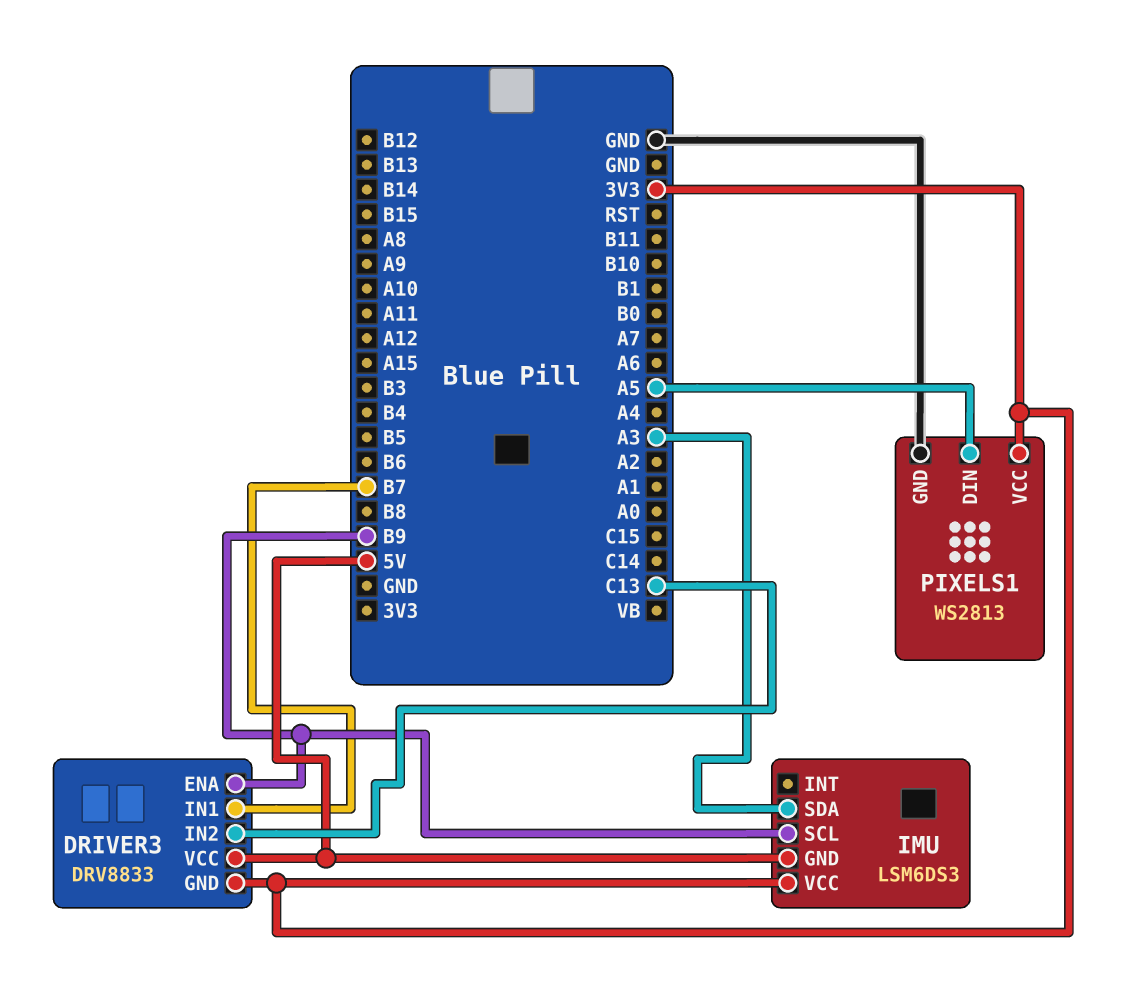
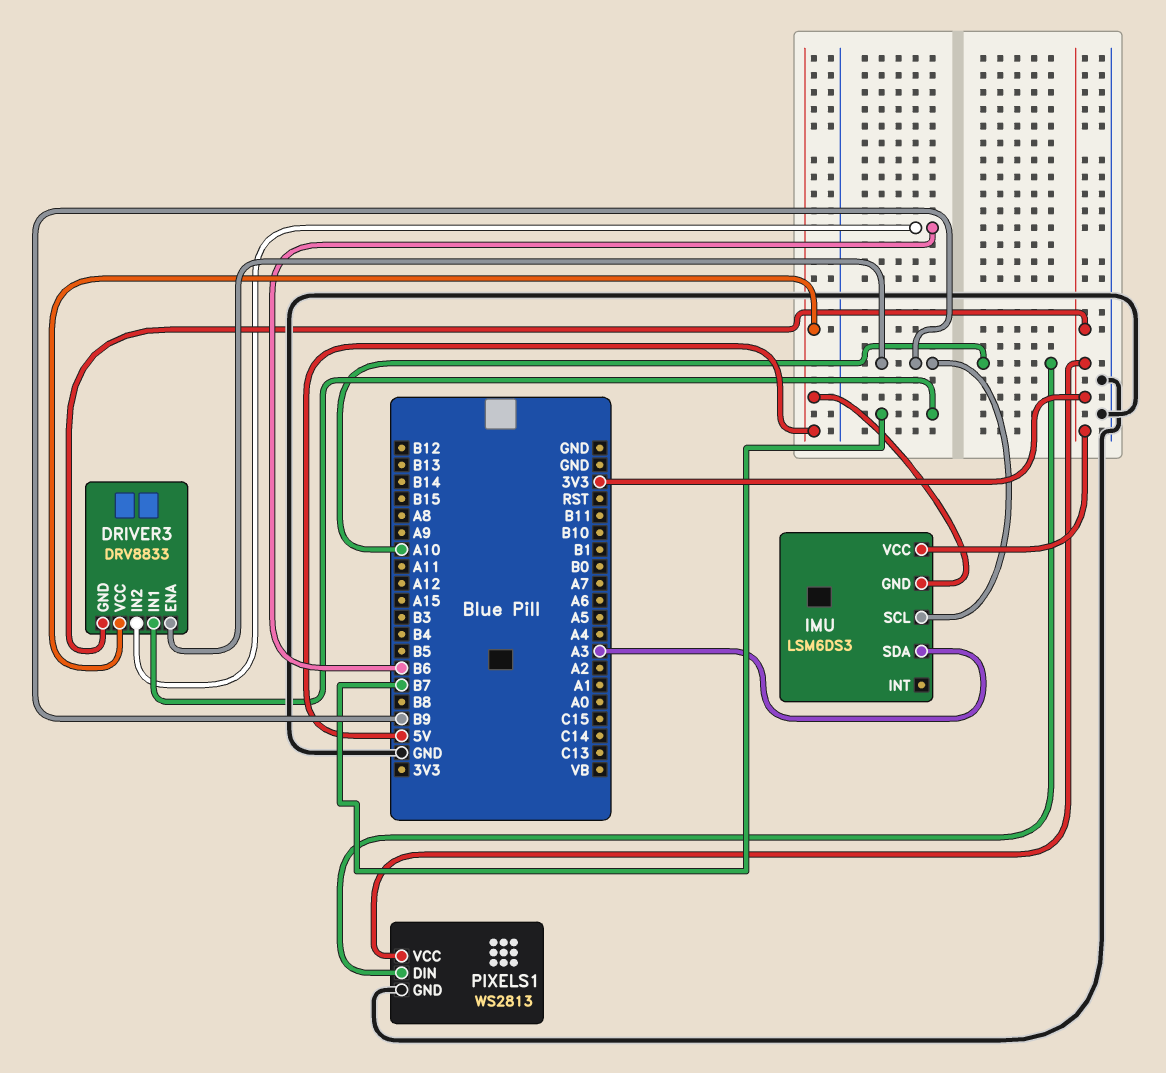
DRIVER3 pin IN2: C13 -> B6
PIXELS1 pin DIN: A5 -> A10

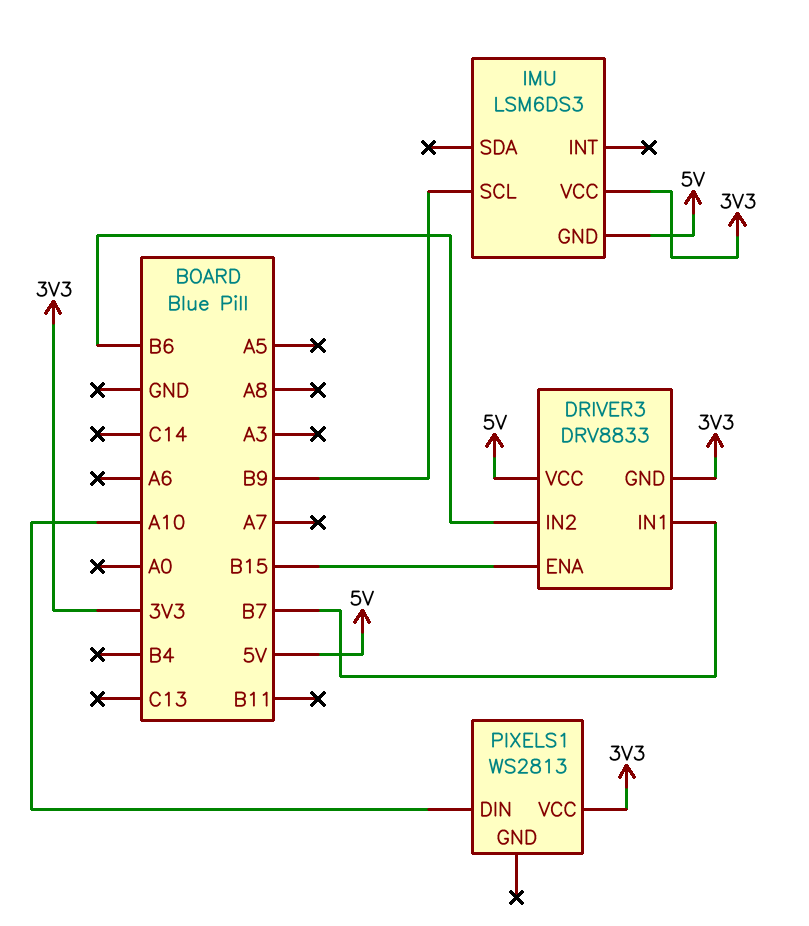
DRIVER3 pin ENA: B9 -> B15
IMU pin SDA: A3 -> none
PIXELS1 pin GND: GND -> none

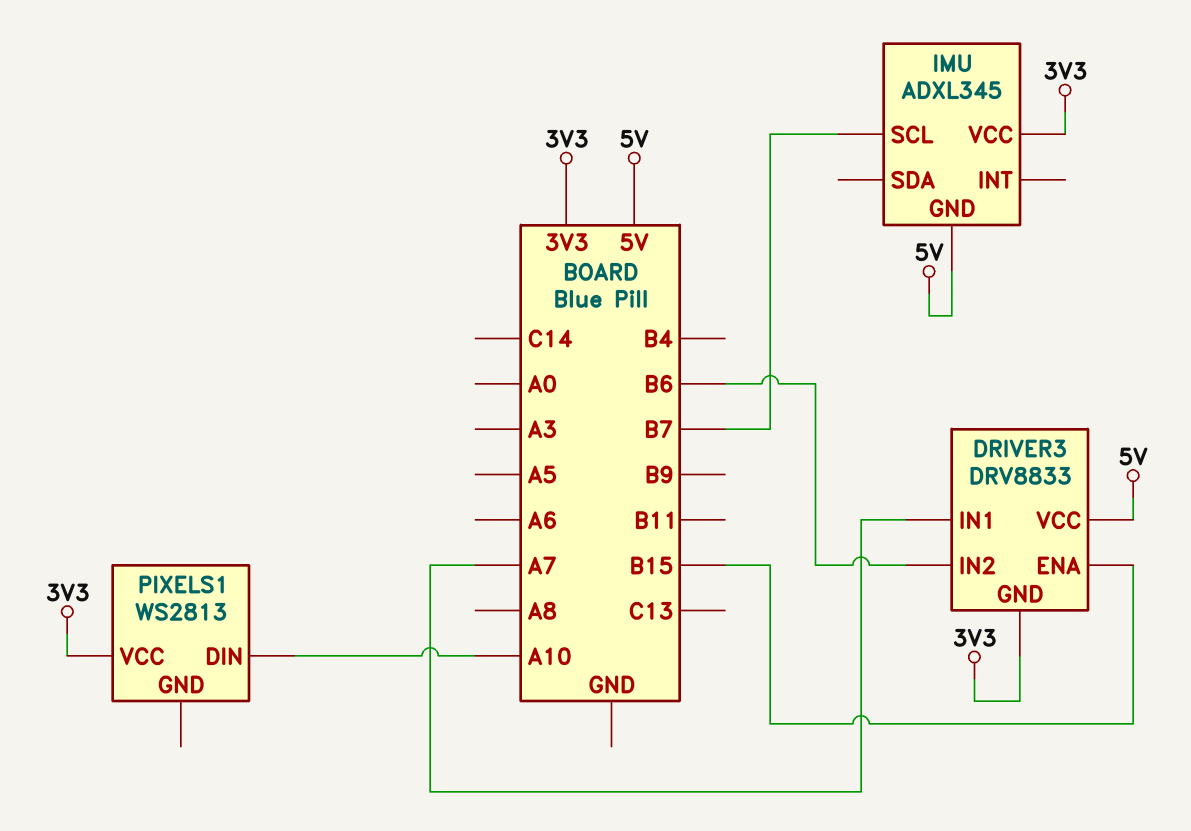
DRIVER3 pin IN1: B7 -> A7
IMU: LSM6DS3 -> ADXL345
IMU pin SCL: B9 -> B7

